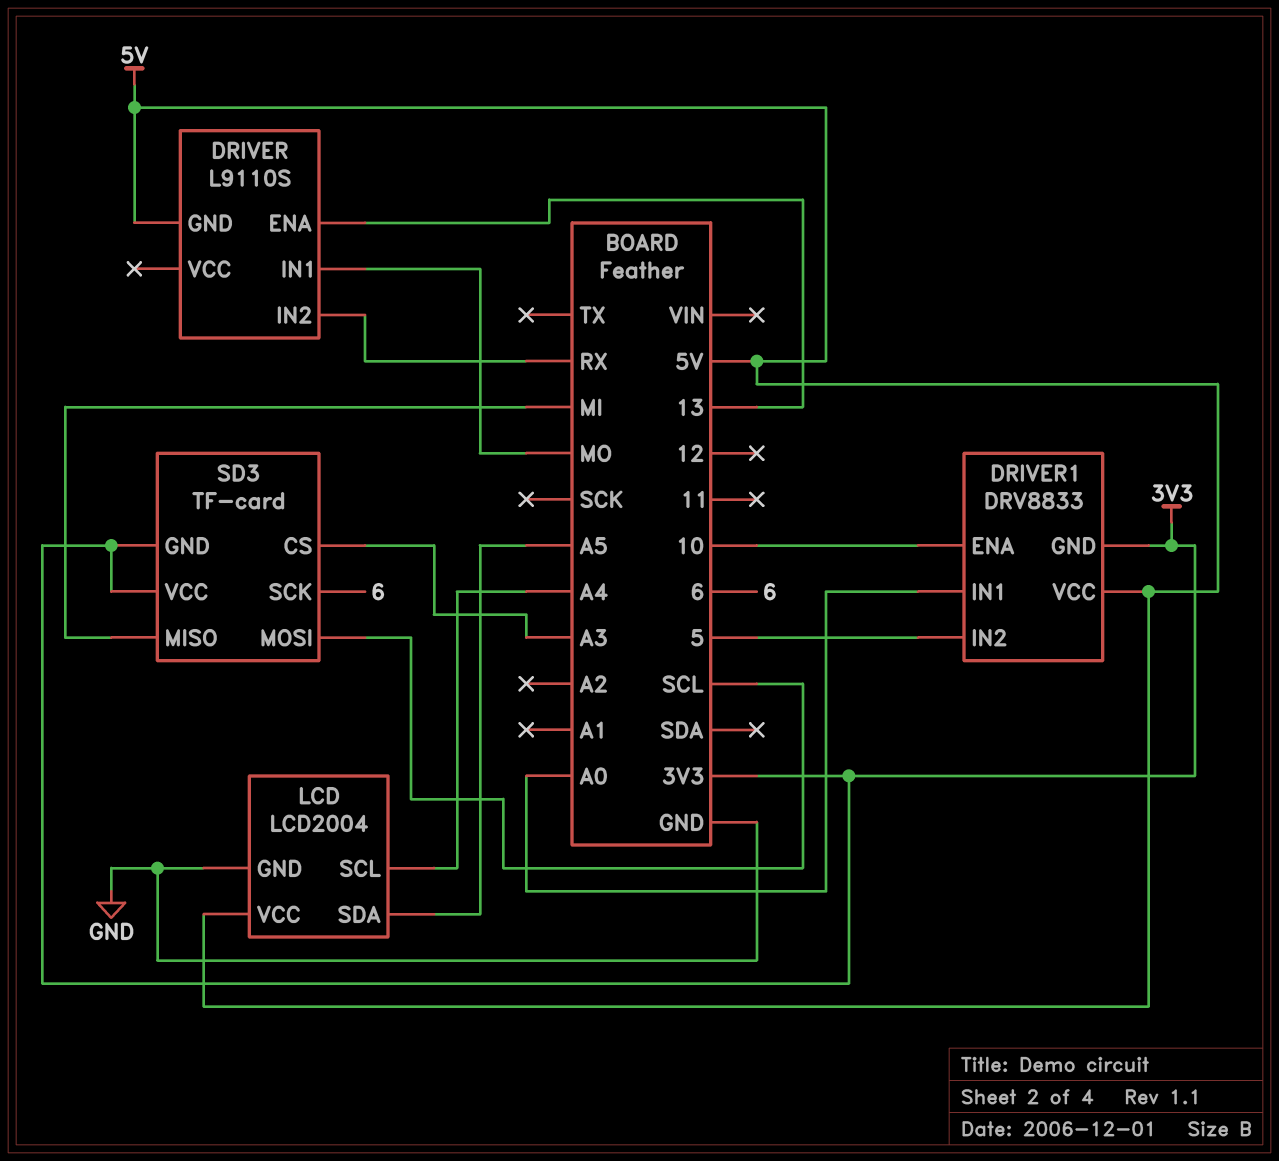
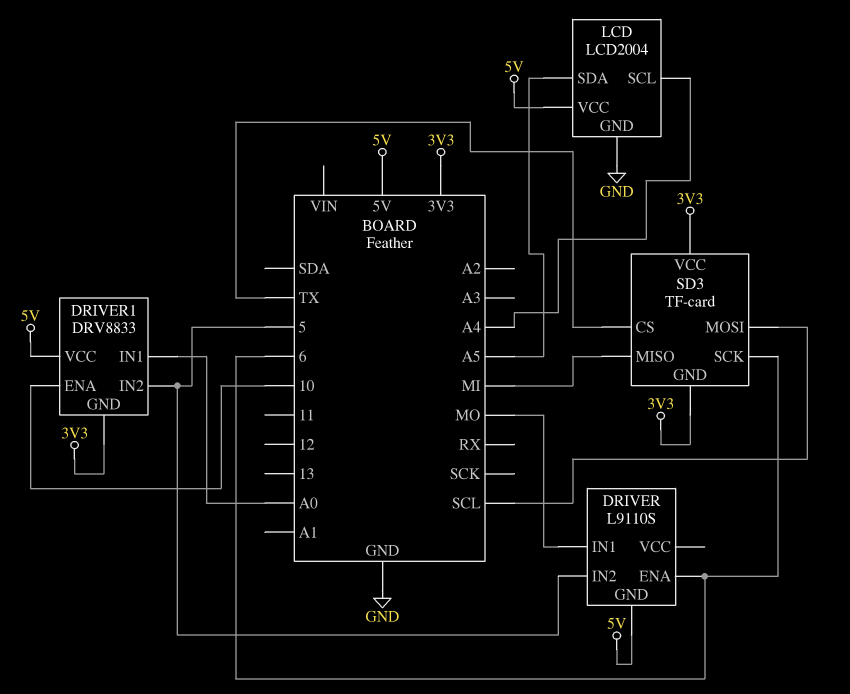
DRIVER pin ENA: 13 -> 6
DRIVER pin IN2: RX -> 5
SD3 pin CS: A3 -> TX

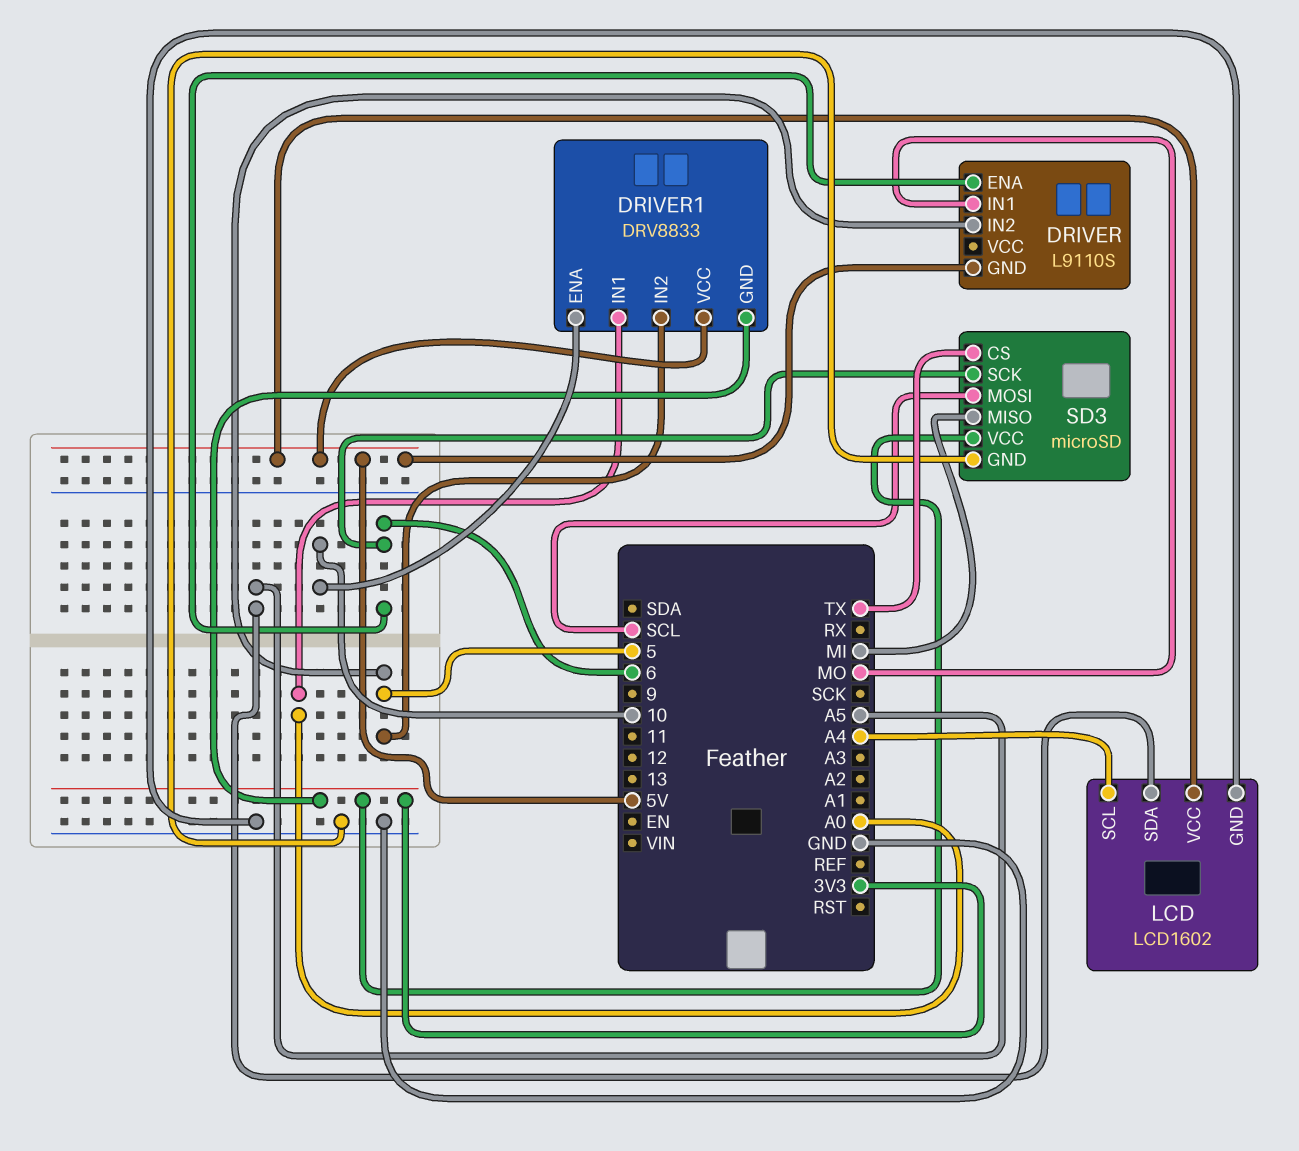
LCD: LCD2004 -> LCD1602
SD3: TF-card -> microSD
SD3 pin GND: 3V3 -> GND

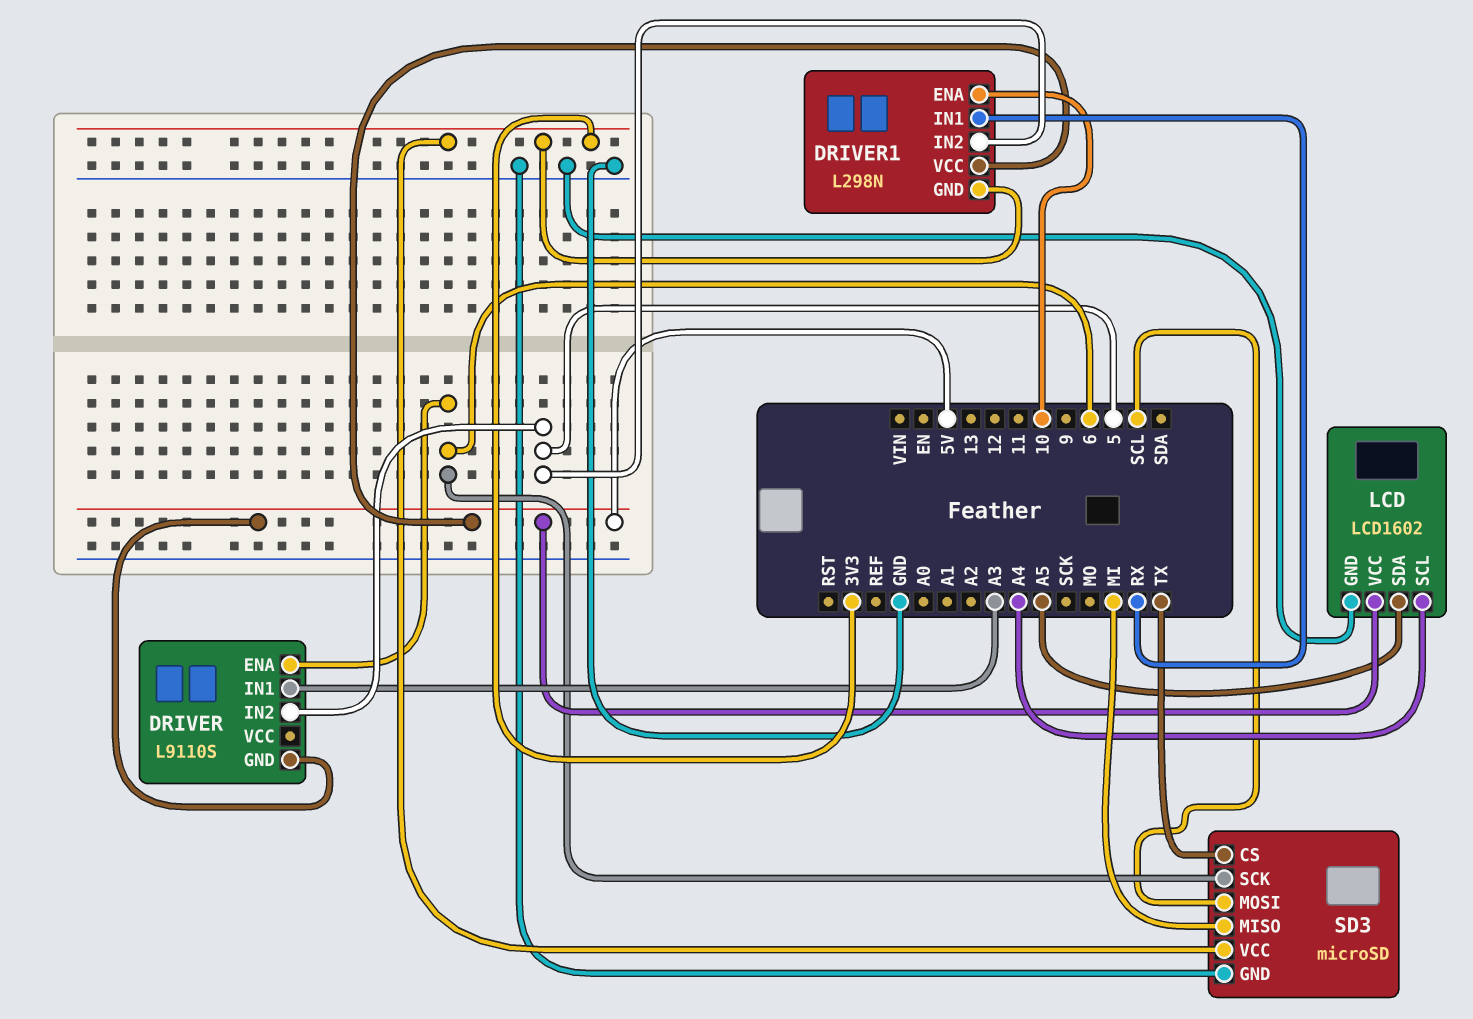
DRIVER pin IN1: MO -> A3
DRIVER1: DRV8833 -> L298N
DRIVER1 pin IN1: A0 -> RX

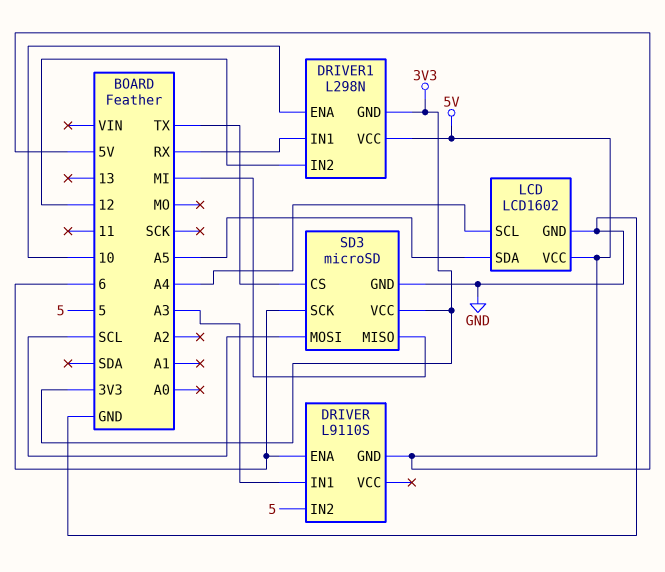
DRIVER1 pin IN2: 5 -> 12

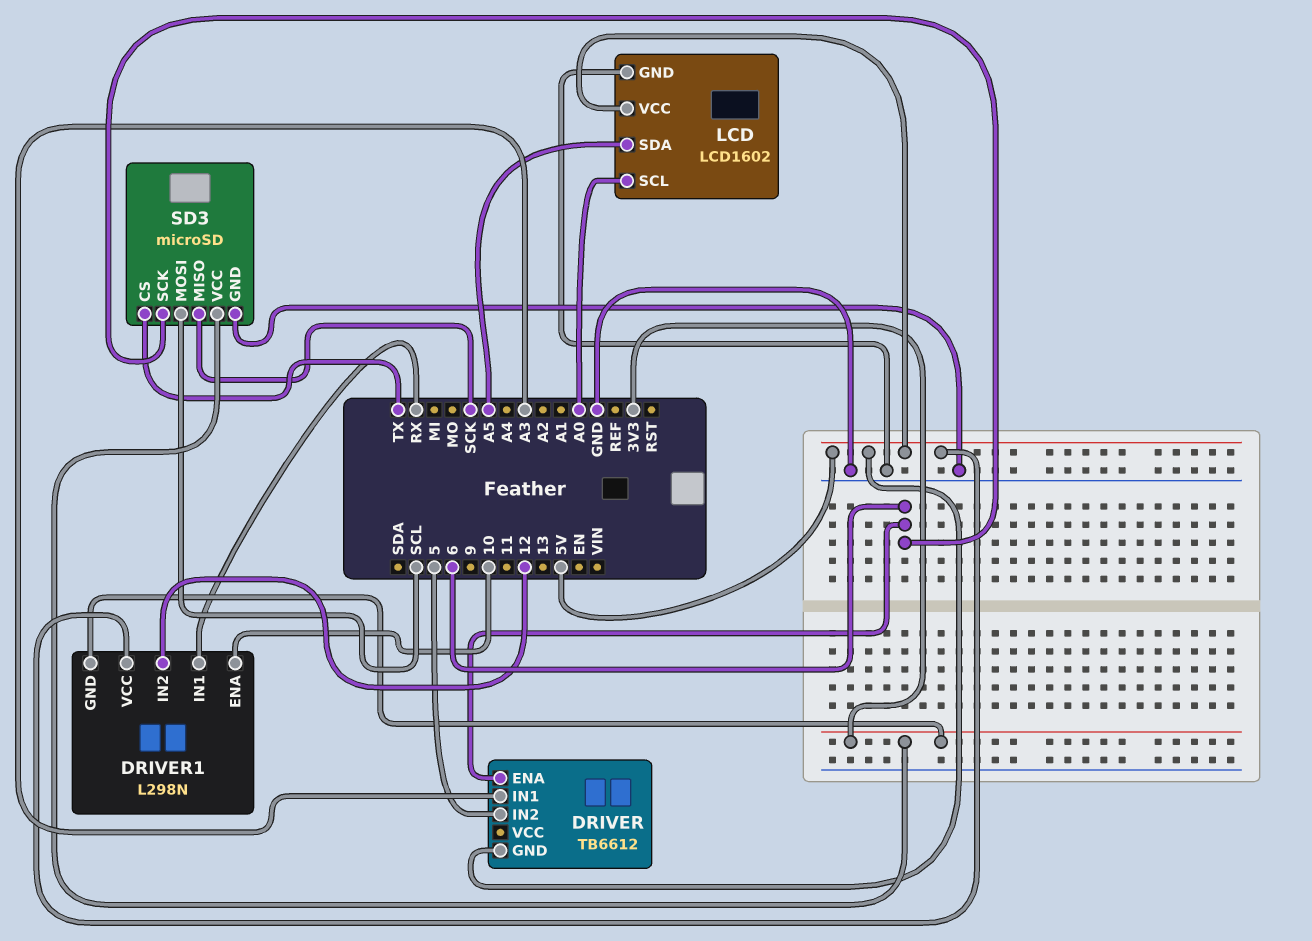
DRIVER: L9110S -> TB6612
LCD pin SCL: A4 -> A0
SD3 pin MISO: MI -> SCK

